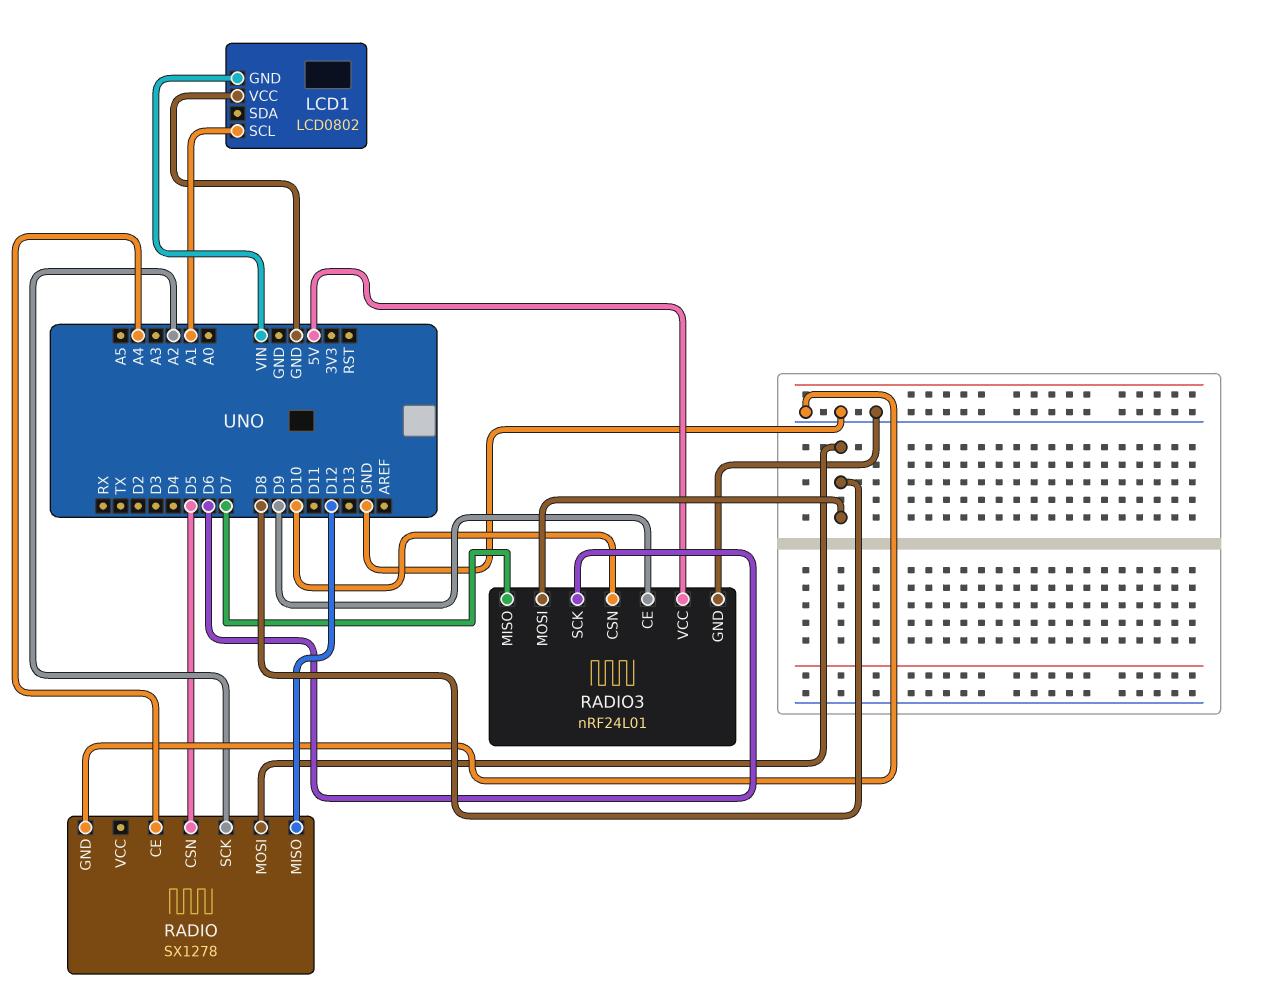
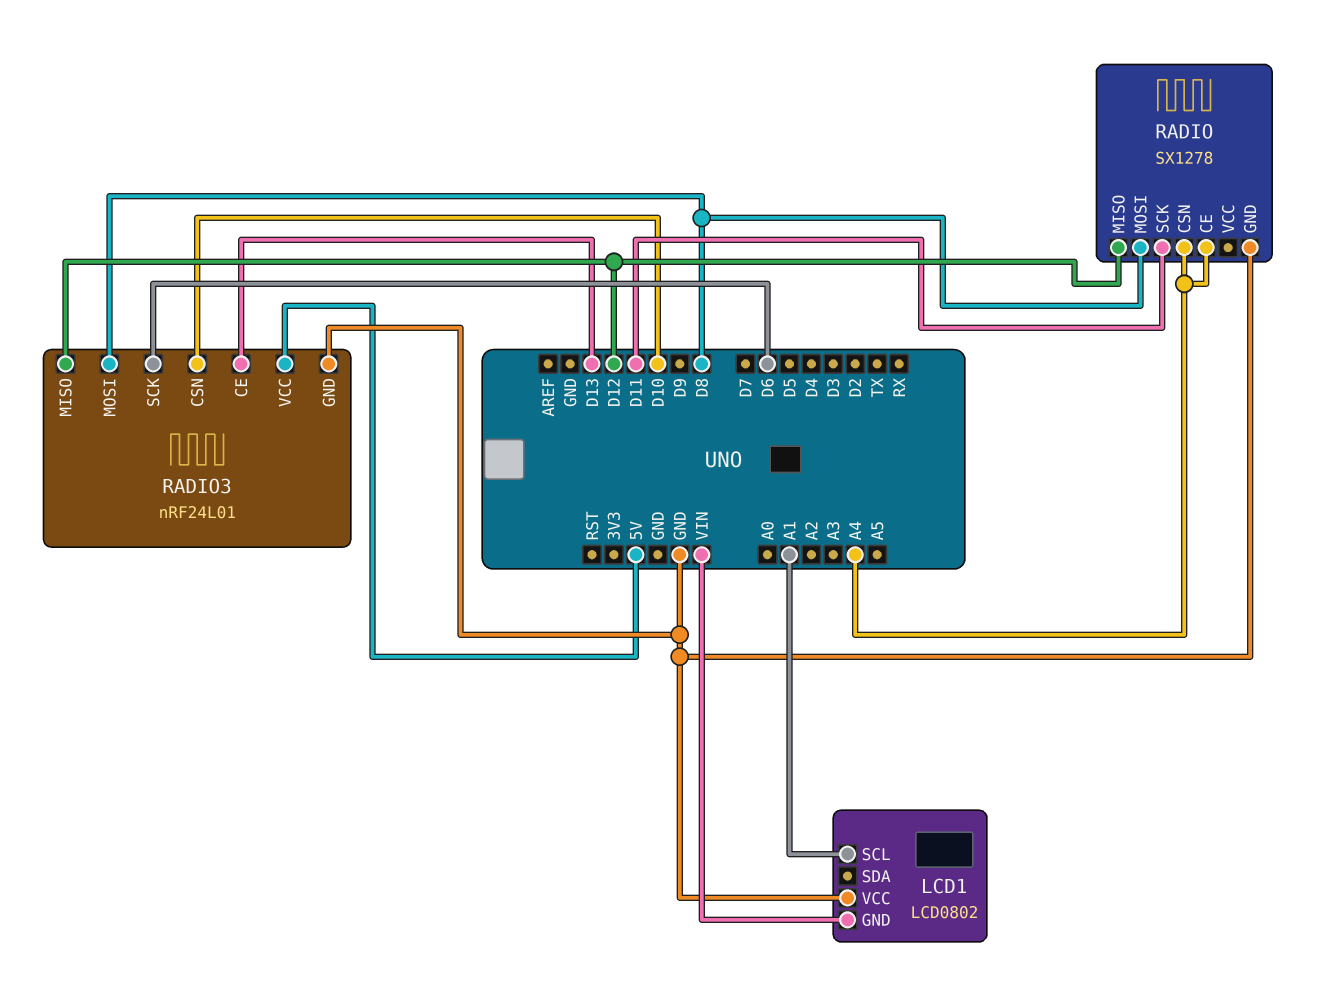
RADIO pin CSN: D5 -> A4
RADIO pin SCK: A2 -> D11
RADIO3 pin CE: D9 -> D13
RADIO3 pin MISO: D7 -> D12

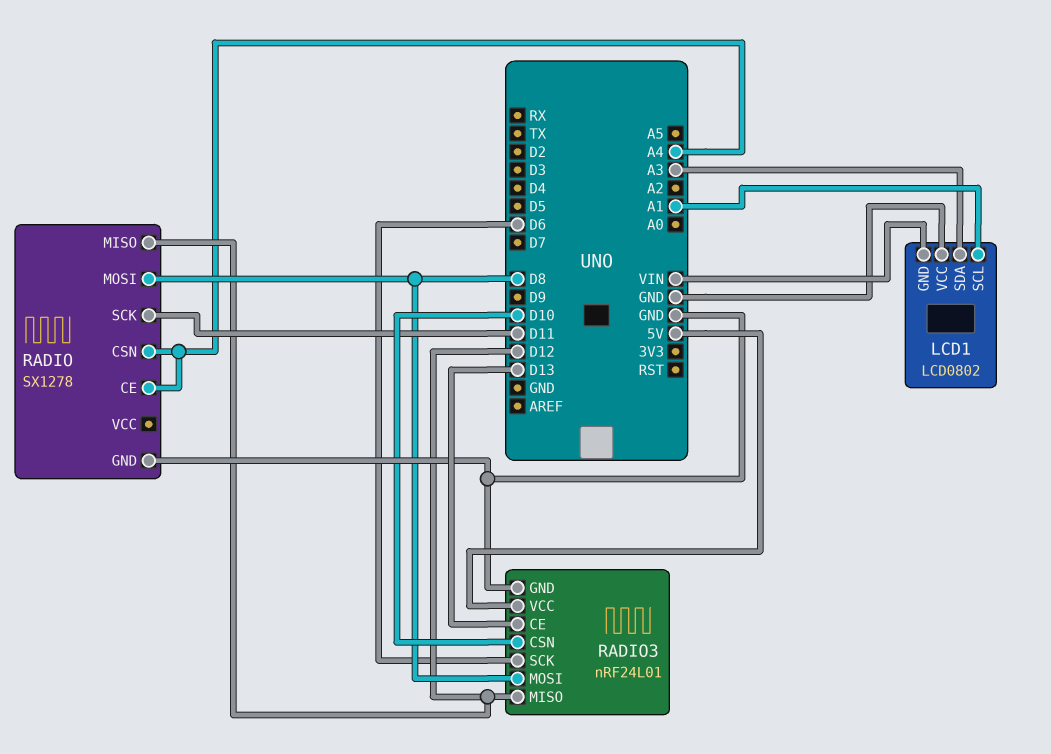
LCD1 pin SDA: none -> A3

